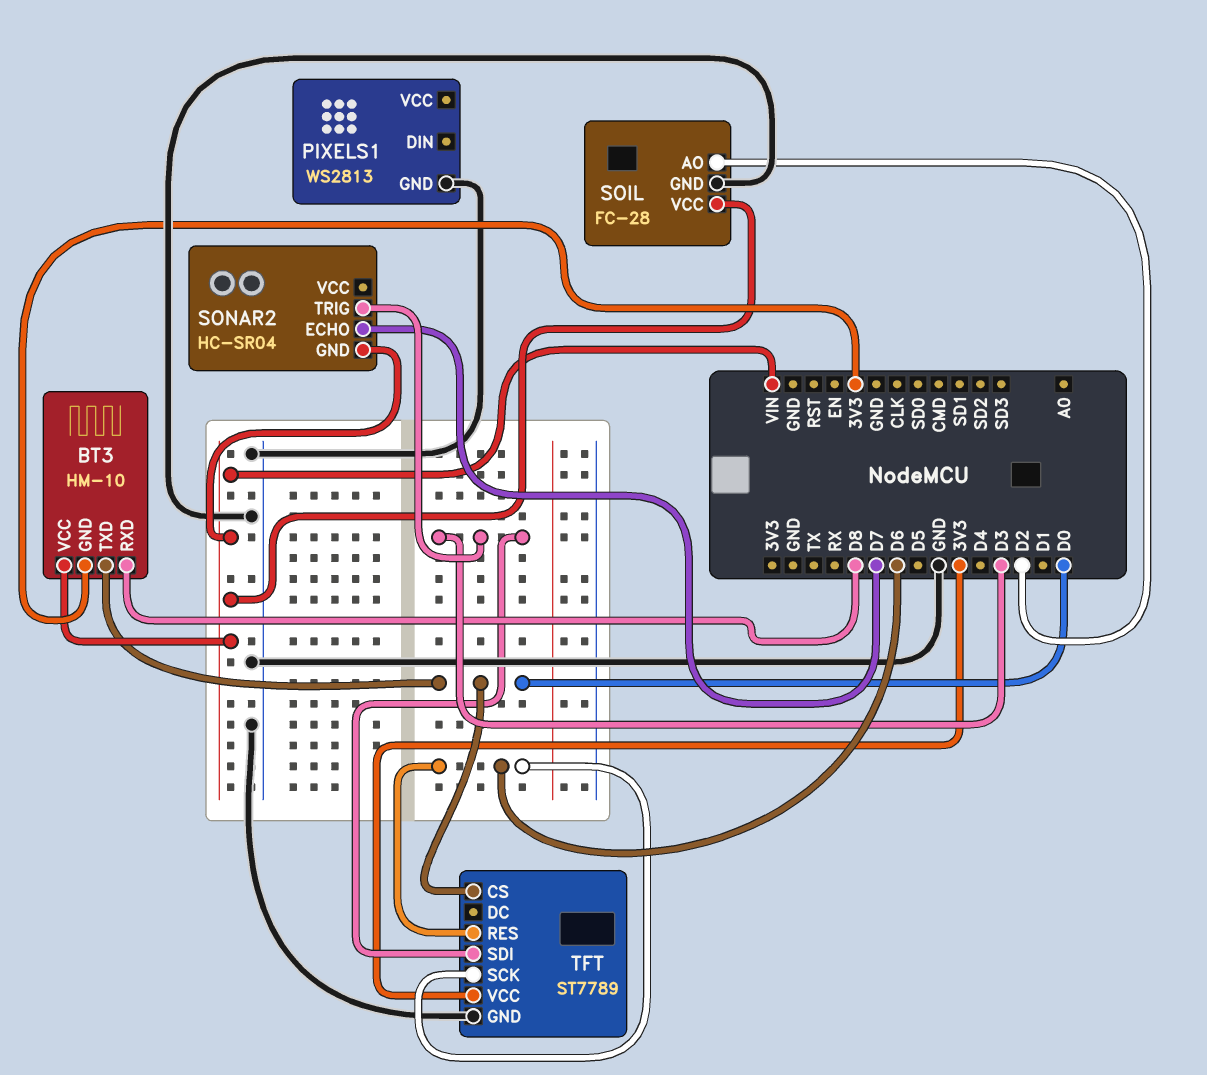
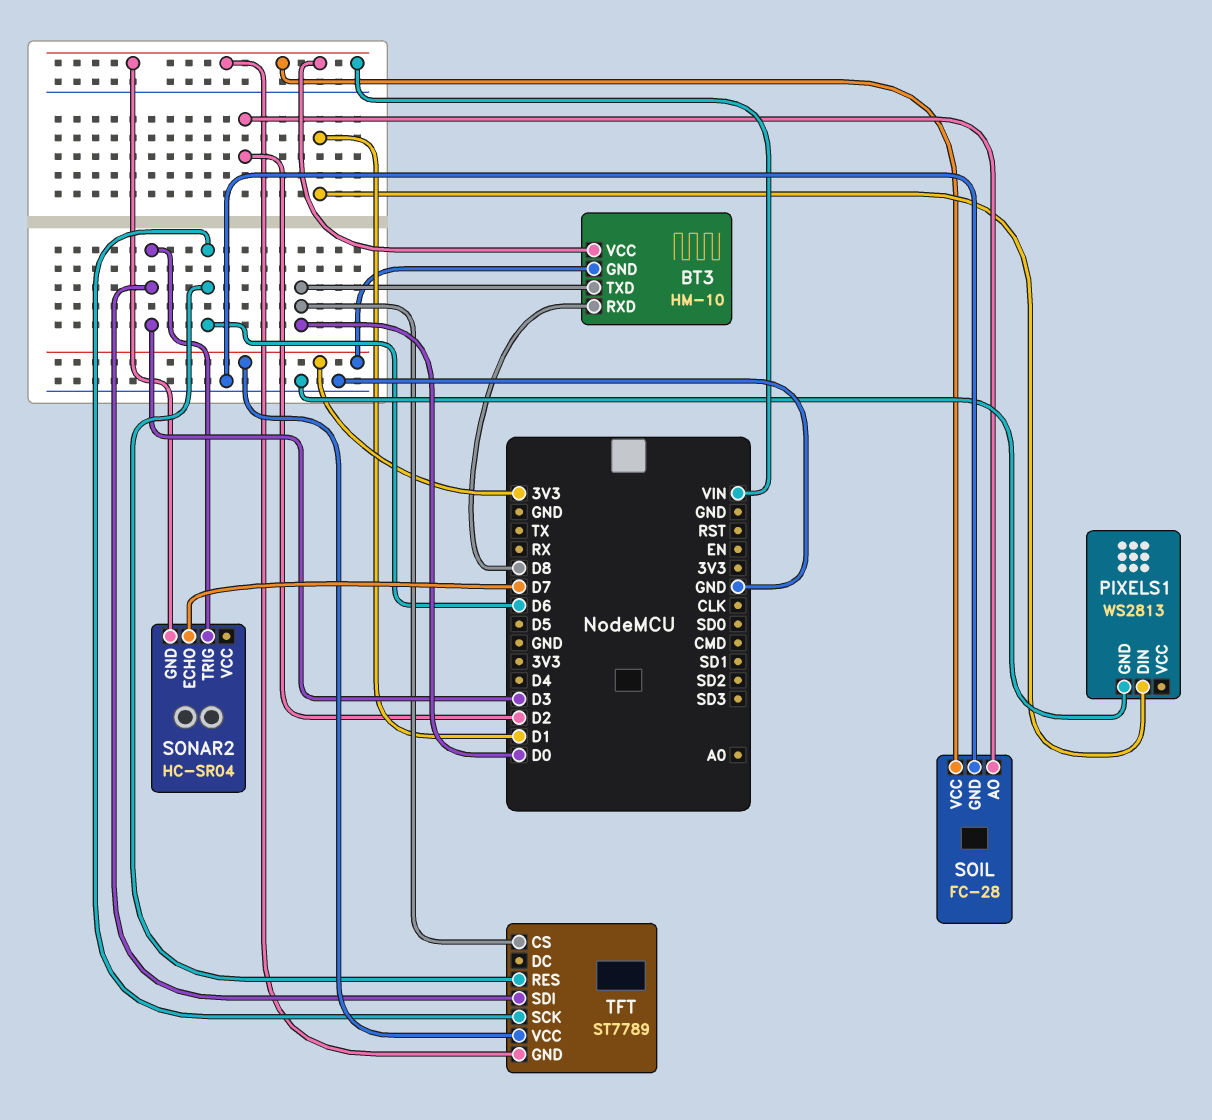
PIXELS1 pin DIN: none -> D1
TFT pin GND: GND -> VIN

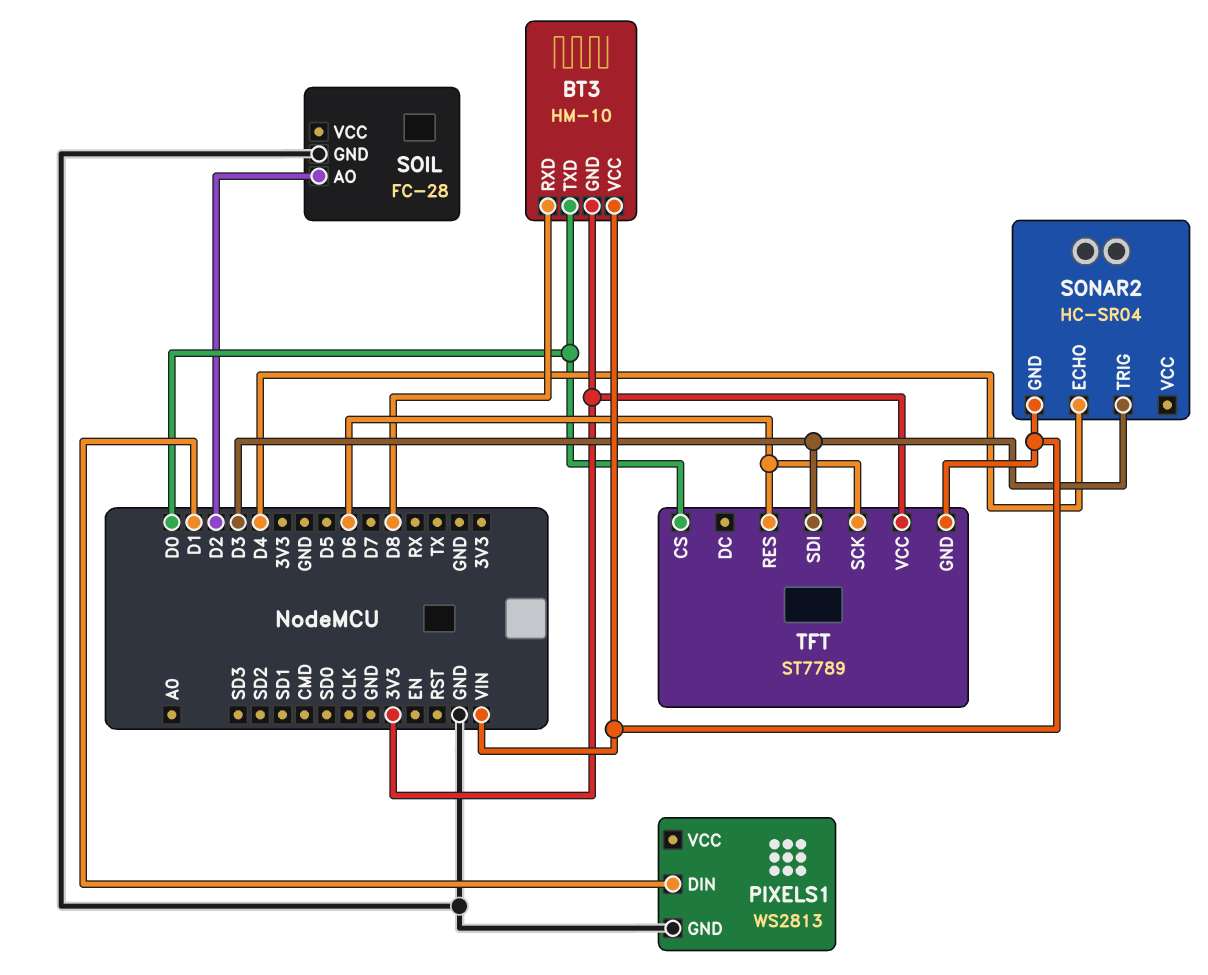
SOIL pin VCC: VIN -> none
SONAR2 pin ECHO: D7 -> D4

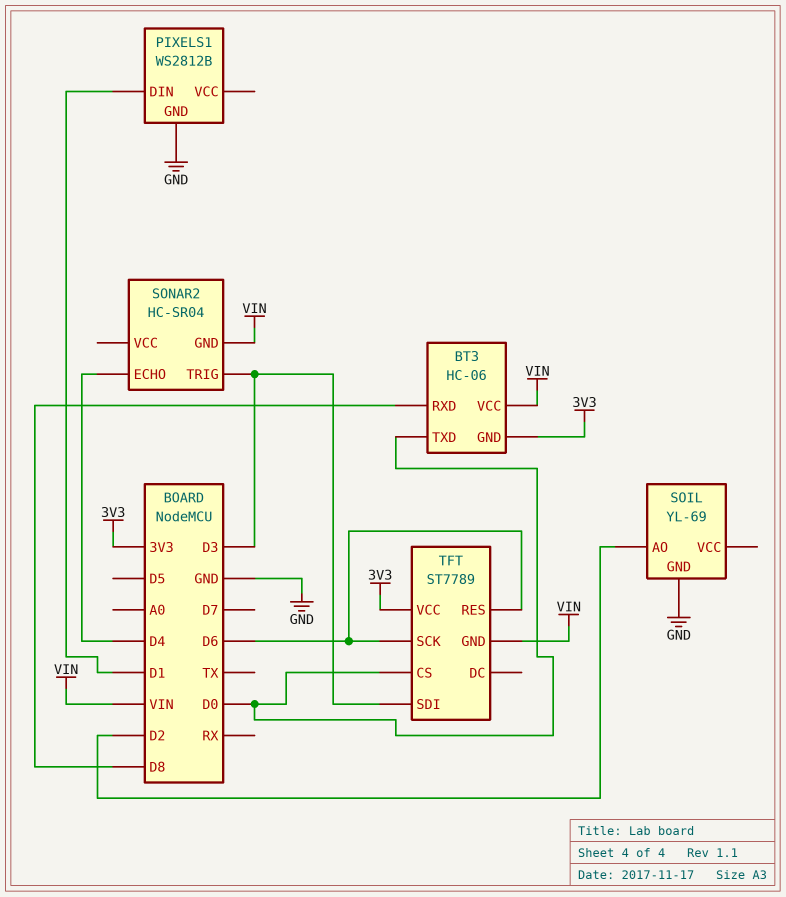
BT3: HM-10 -> HC-06
PIXELS1: WS2813 -> WS2812B
SOIL: FC-28 -> YL-69

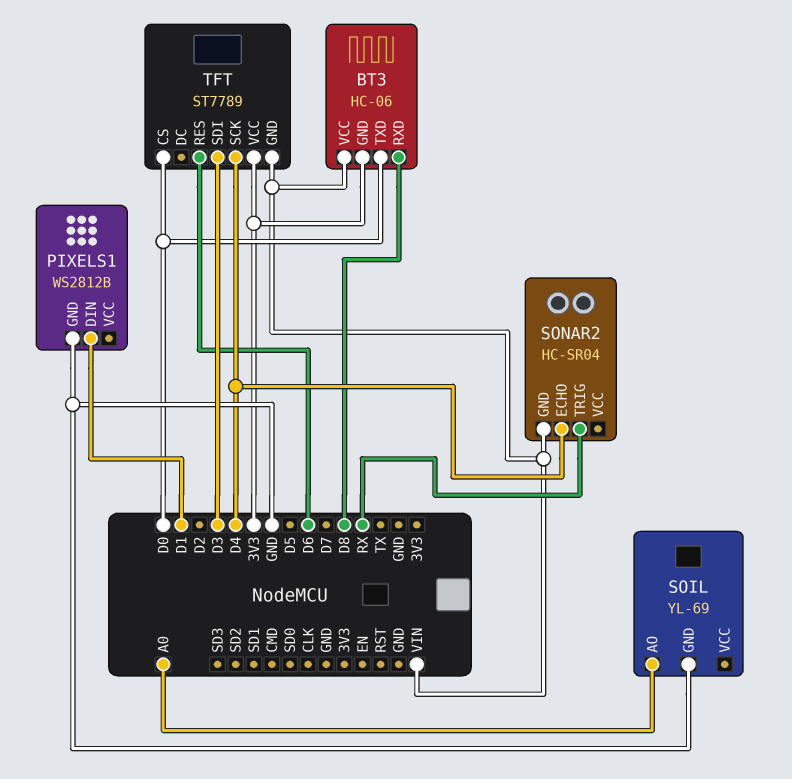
SOIL pin AO: D2 -> A0
SONAR2 pin TRIG: D3 -> RX
TFT pin SCK: D6 -> D4

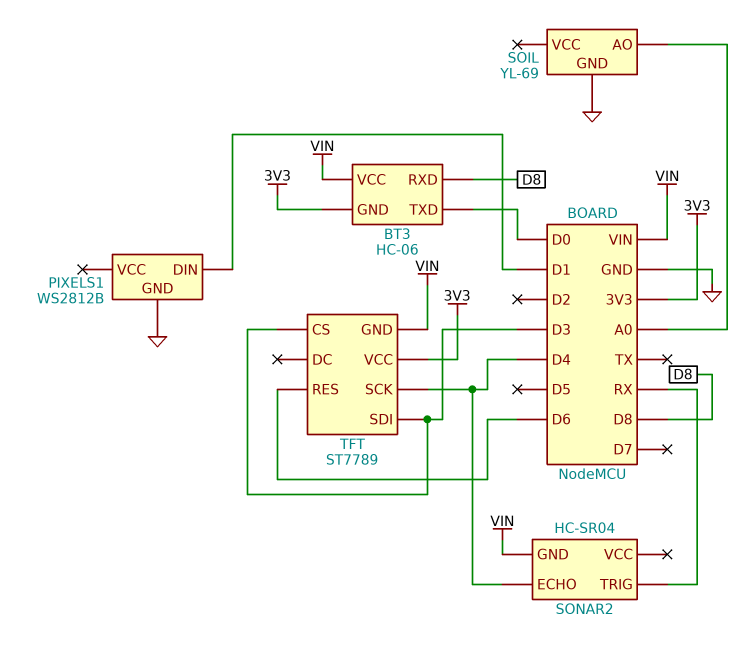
TFT pin CS: D0 -> D3

